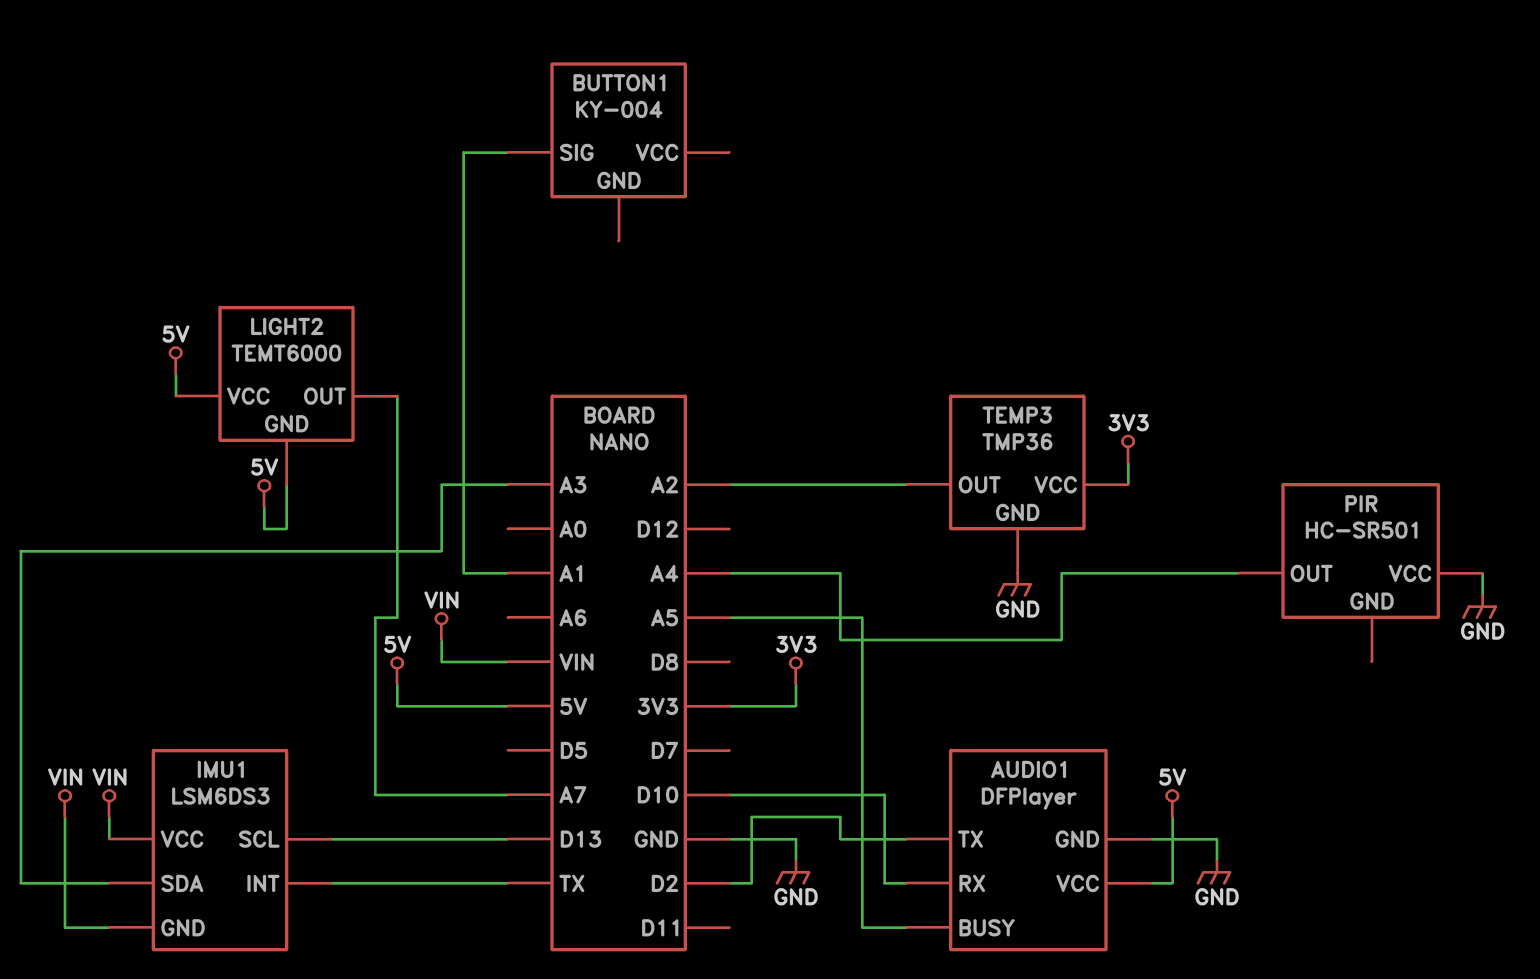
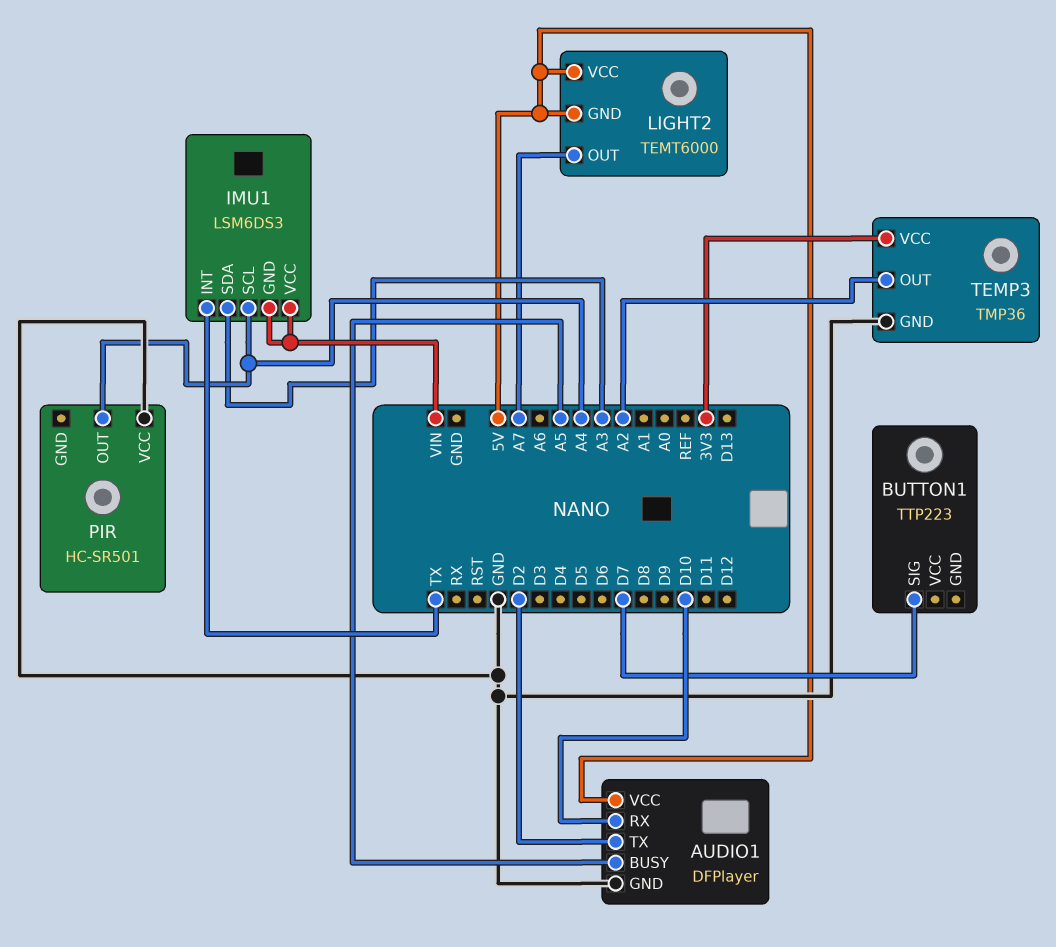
BUTTON1: KY-004 -> TTP223
BUTTON1 pin SIG: A1 -> D7
IMU1 pin SCL: D13 -> A4

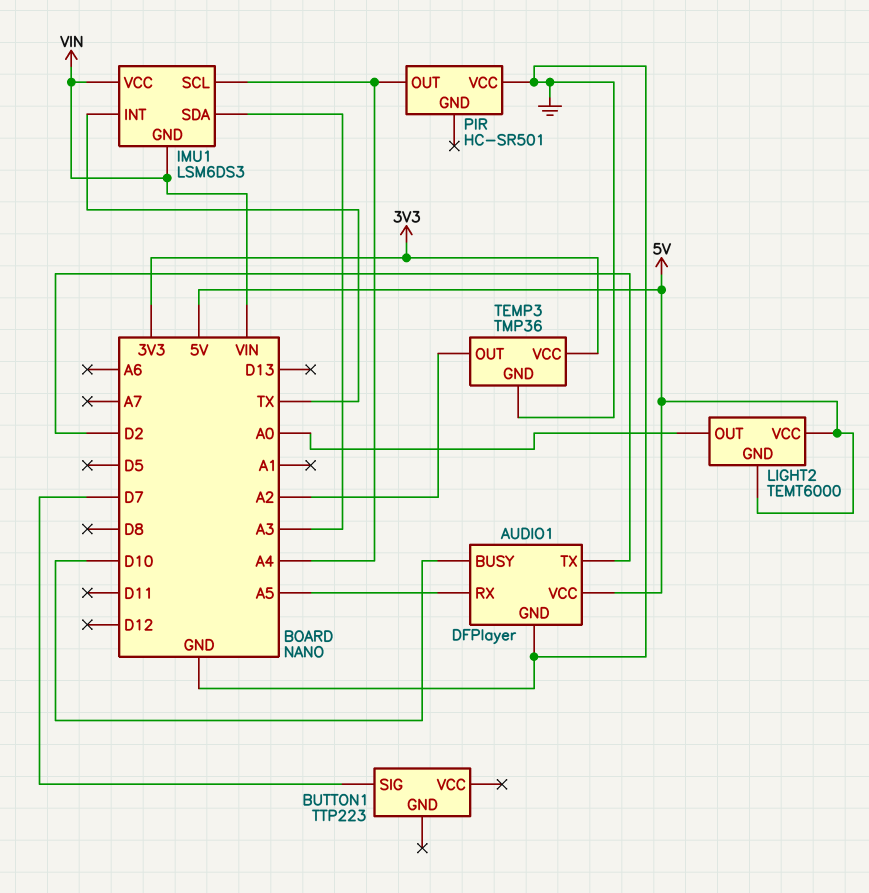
AUDIO1 pin BUSY: A5 -> D10
AUDIO1 pin RX: D10 -> A5
LIGHT2 pin OUT: A7 -> A0

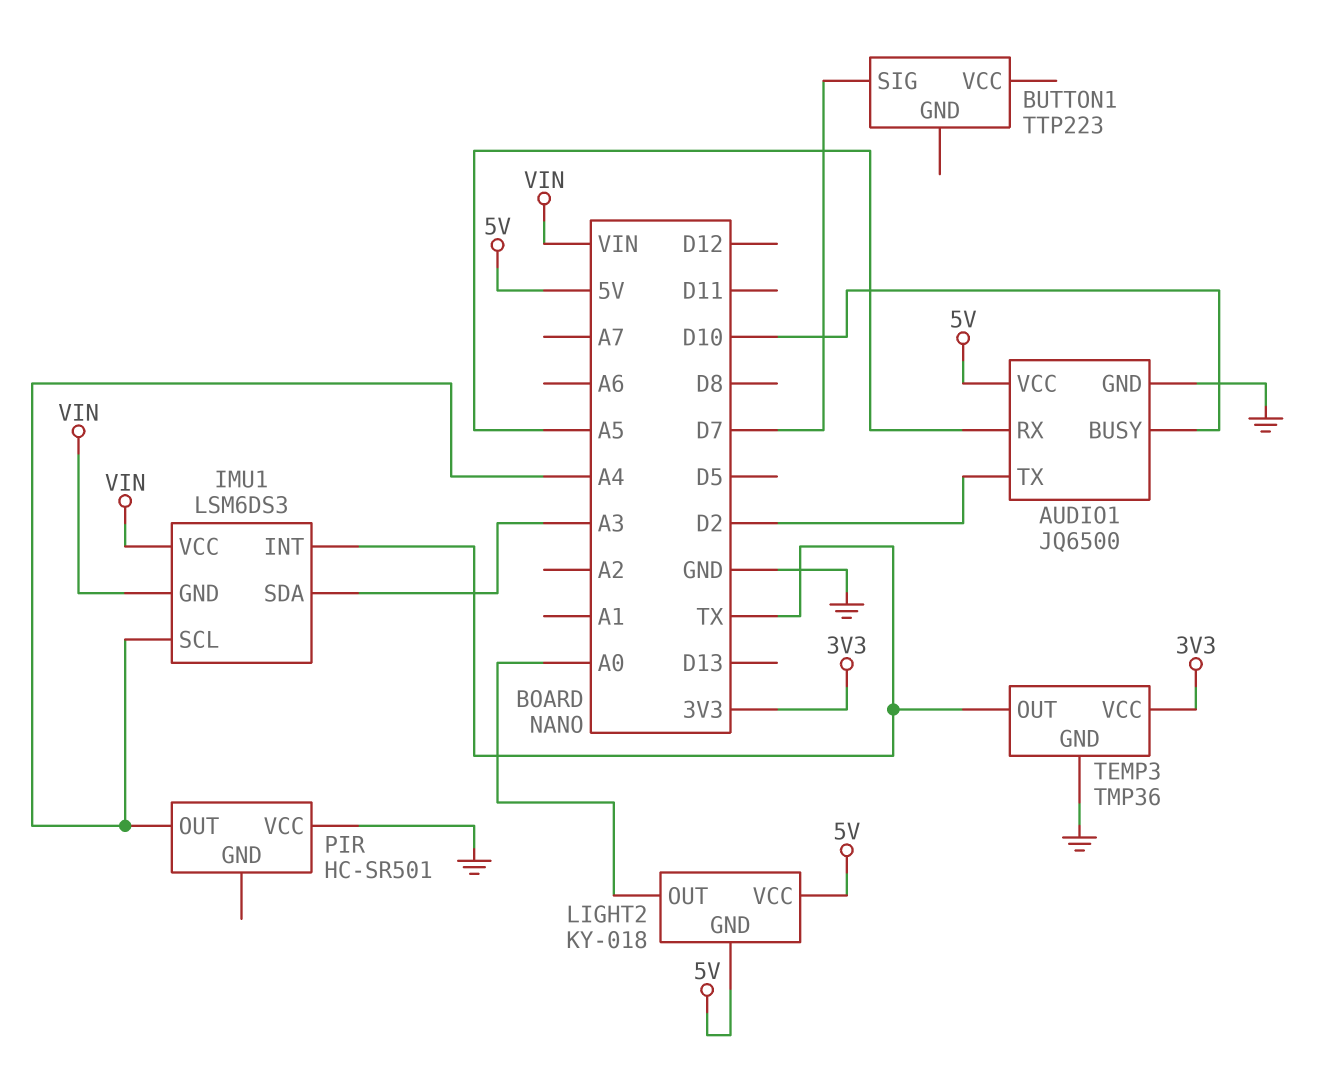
AUDIO1: DFPlayer -> JQ6500
LIGHT2: TEMT6000 -> KY-018
TEMP3 pin OUT: A2 -> TX

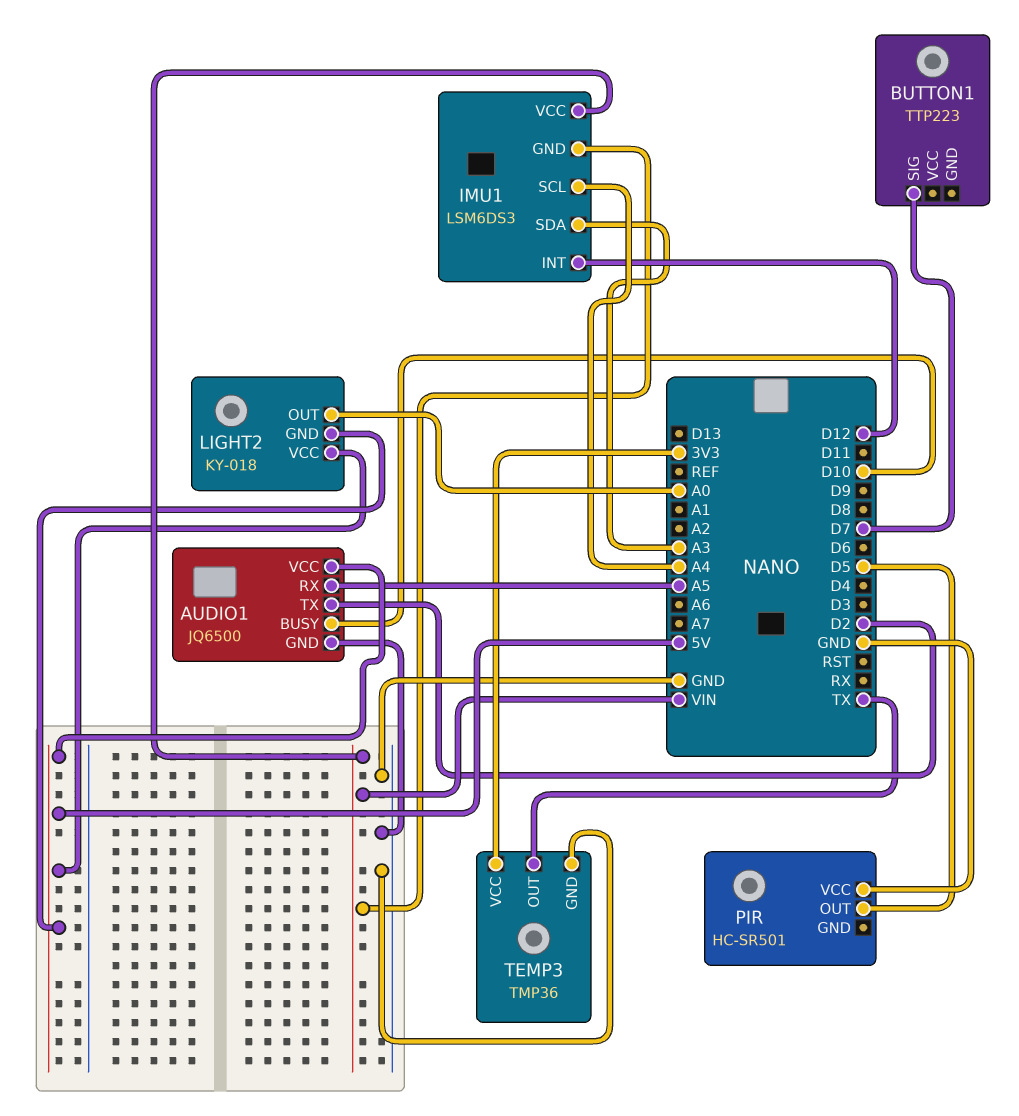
IMU1 pin INT: TX -> D12
PIR pin OUT: A4 -> D5

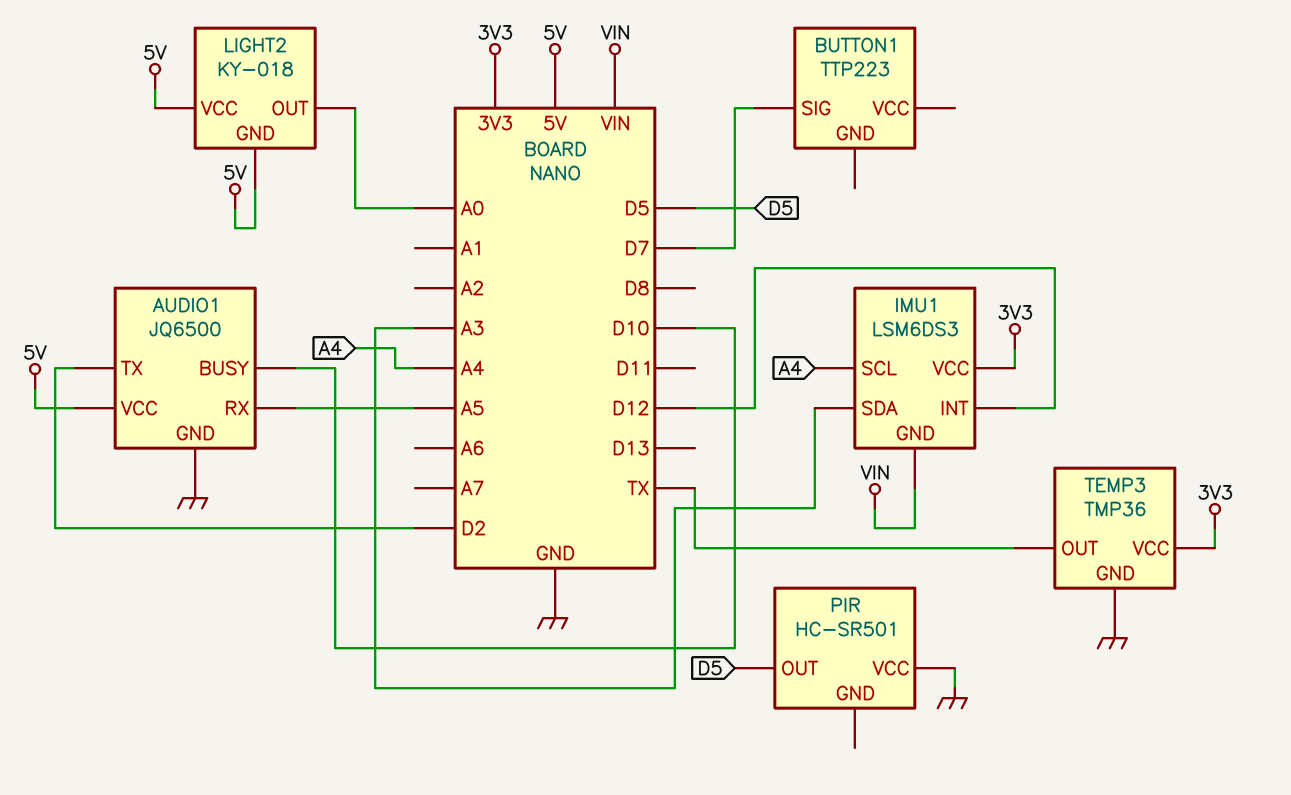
IMU1 pin VCC: VIN -> 3V3

